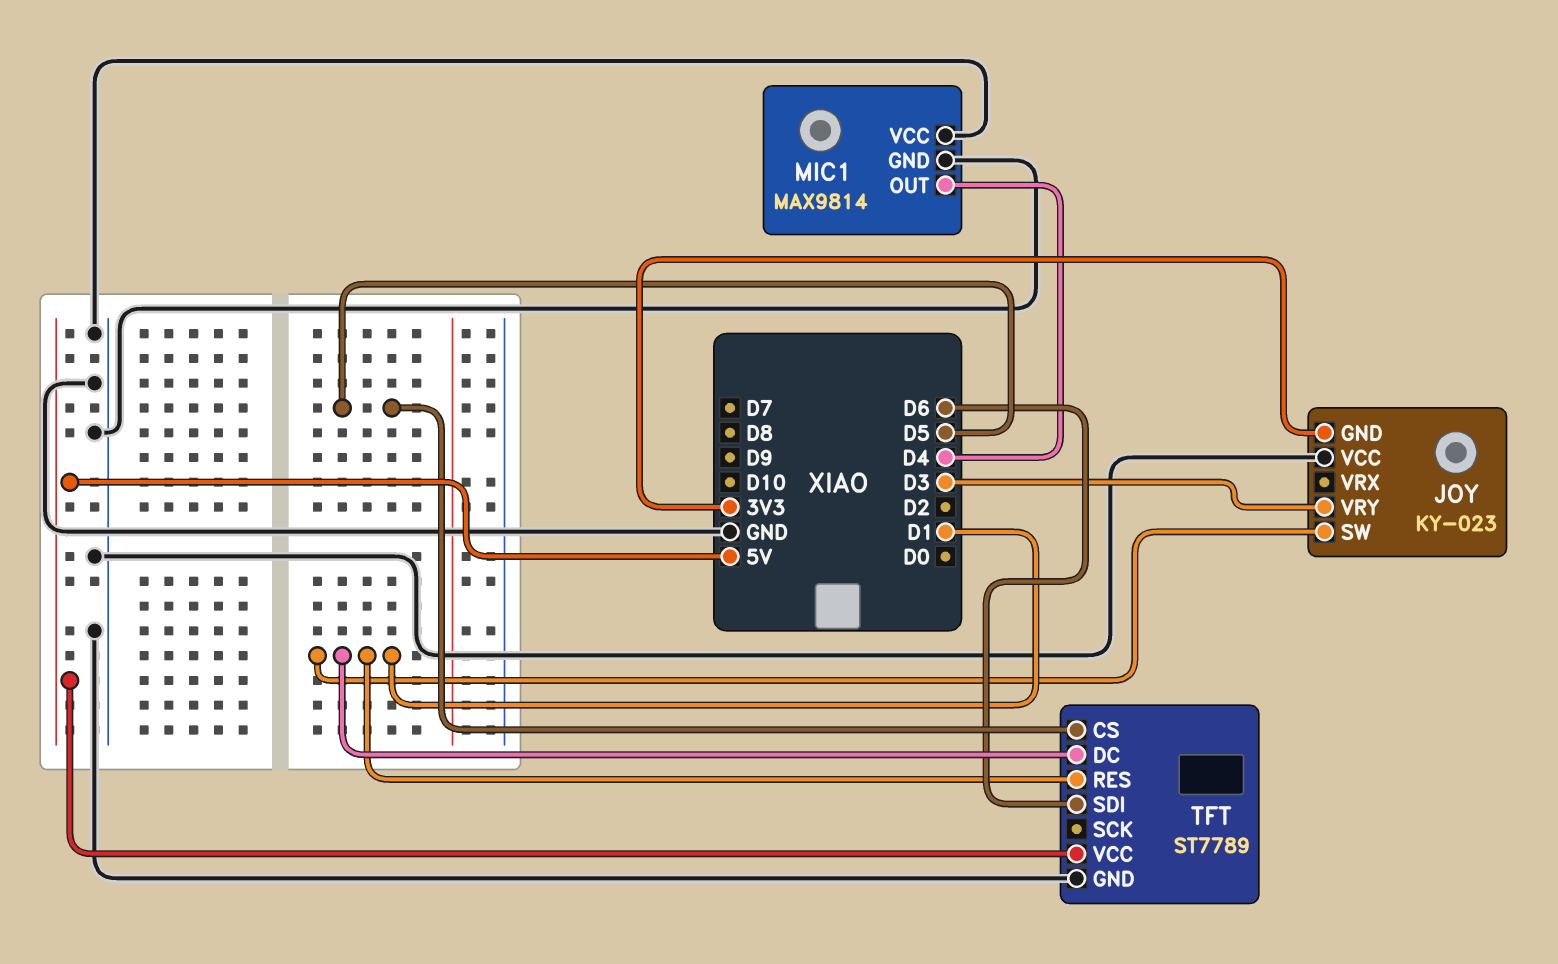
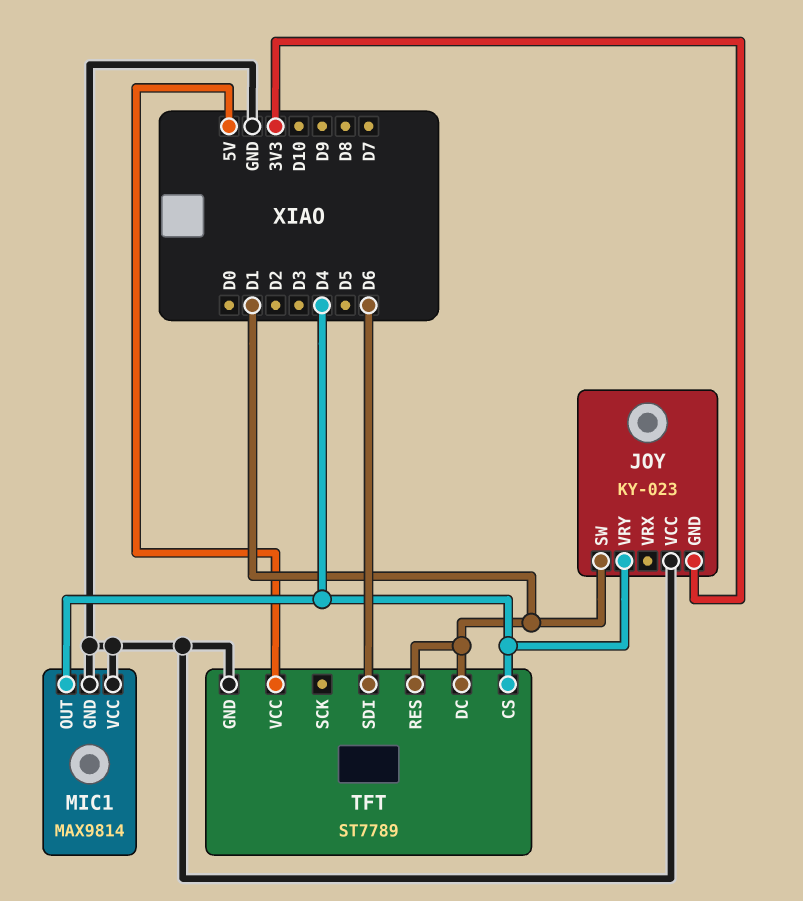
JOY pin VRY: D3 -> D4
TFT pin CS: D5 -> D4

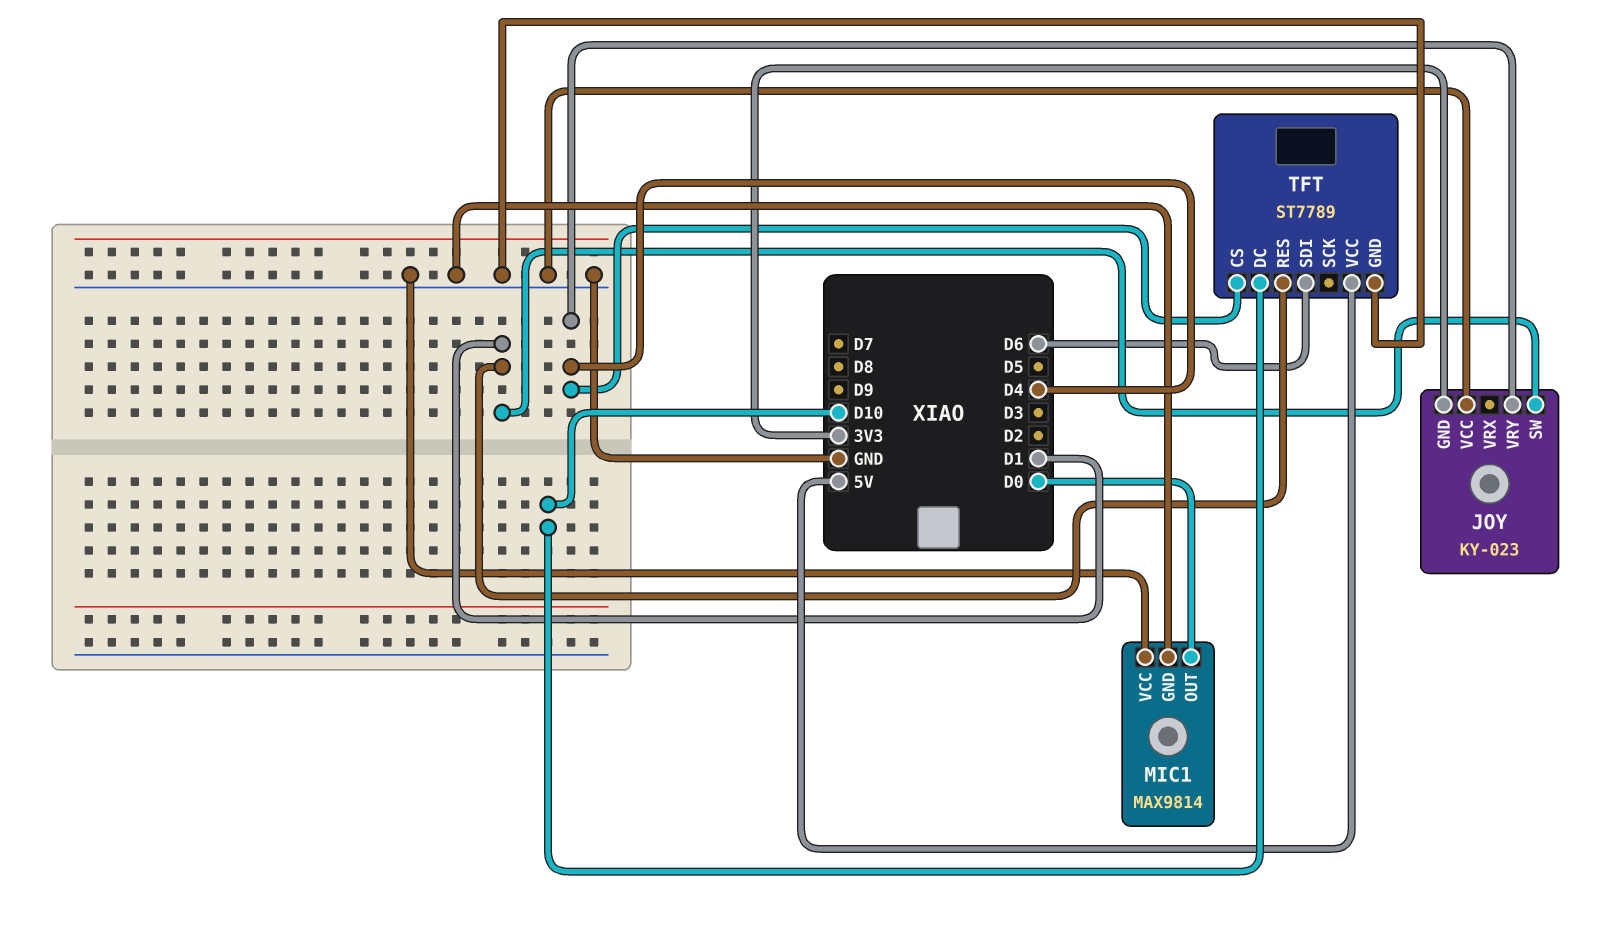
MIC1 pin OUT: D4 -> D0
TFT pin DC: D1 -> D10

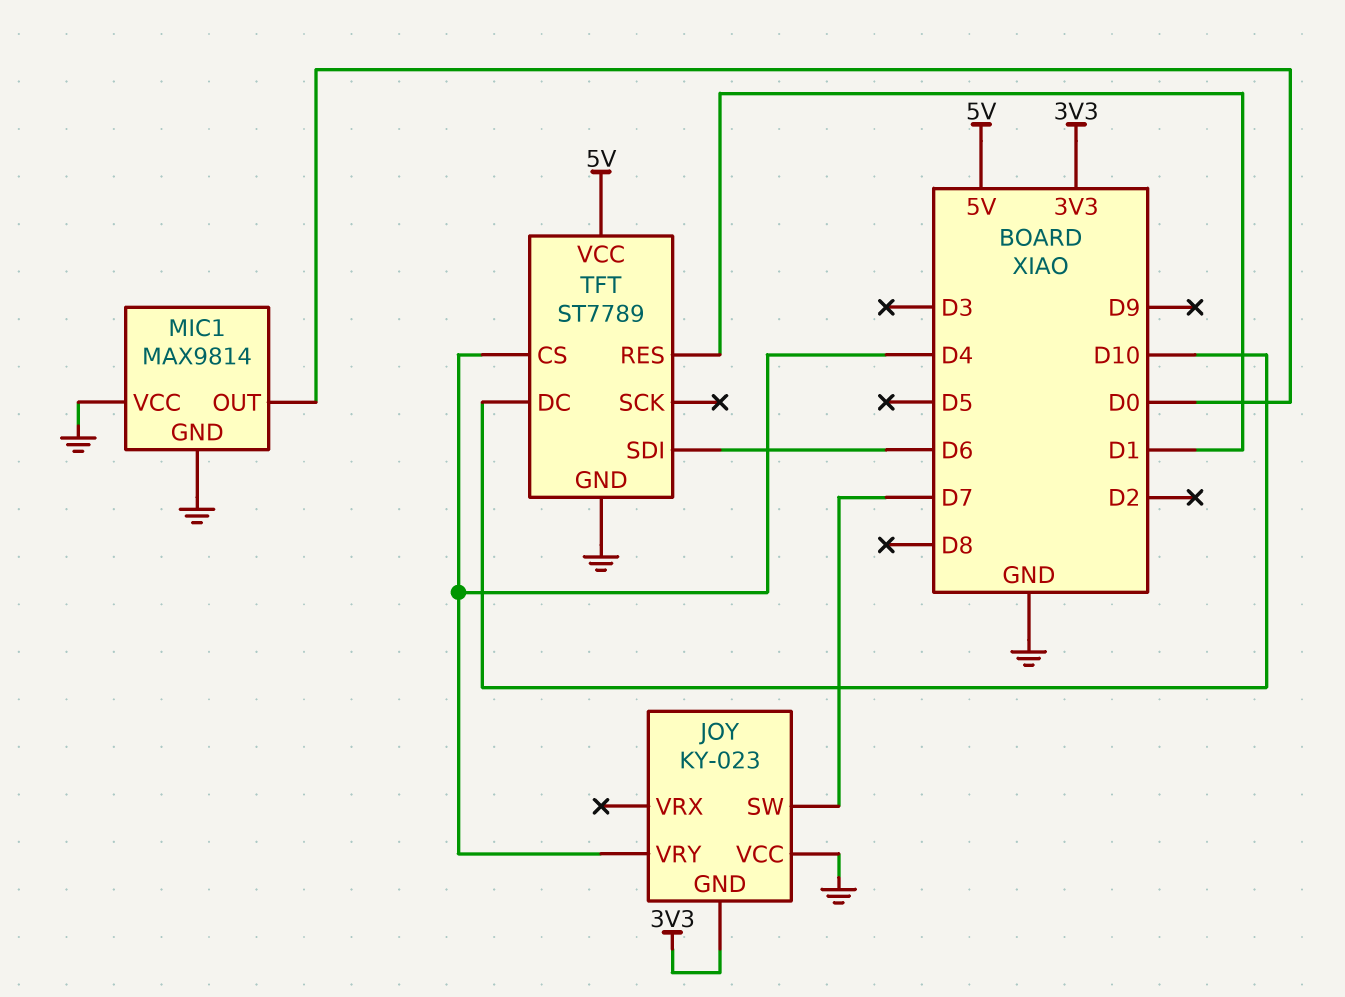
JOY pin SW: D1 -> D7

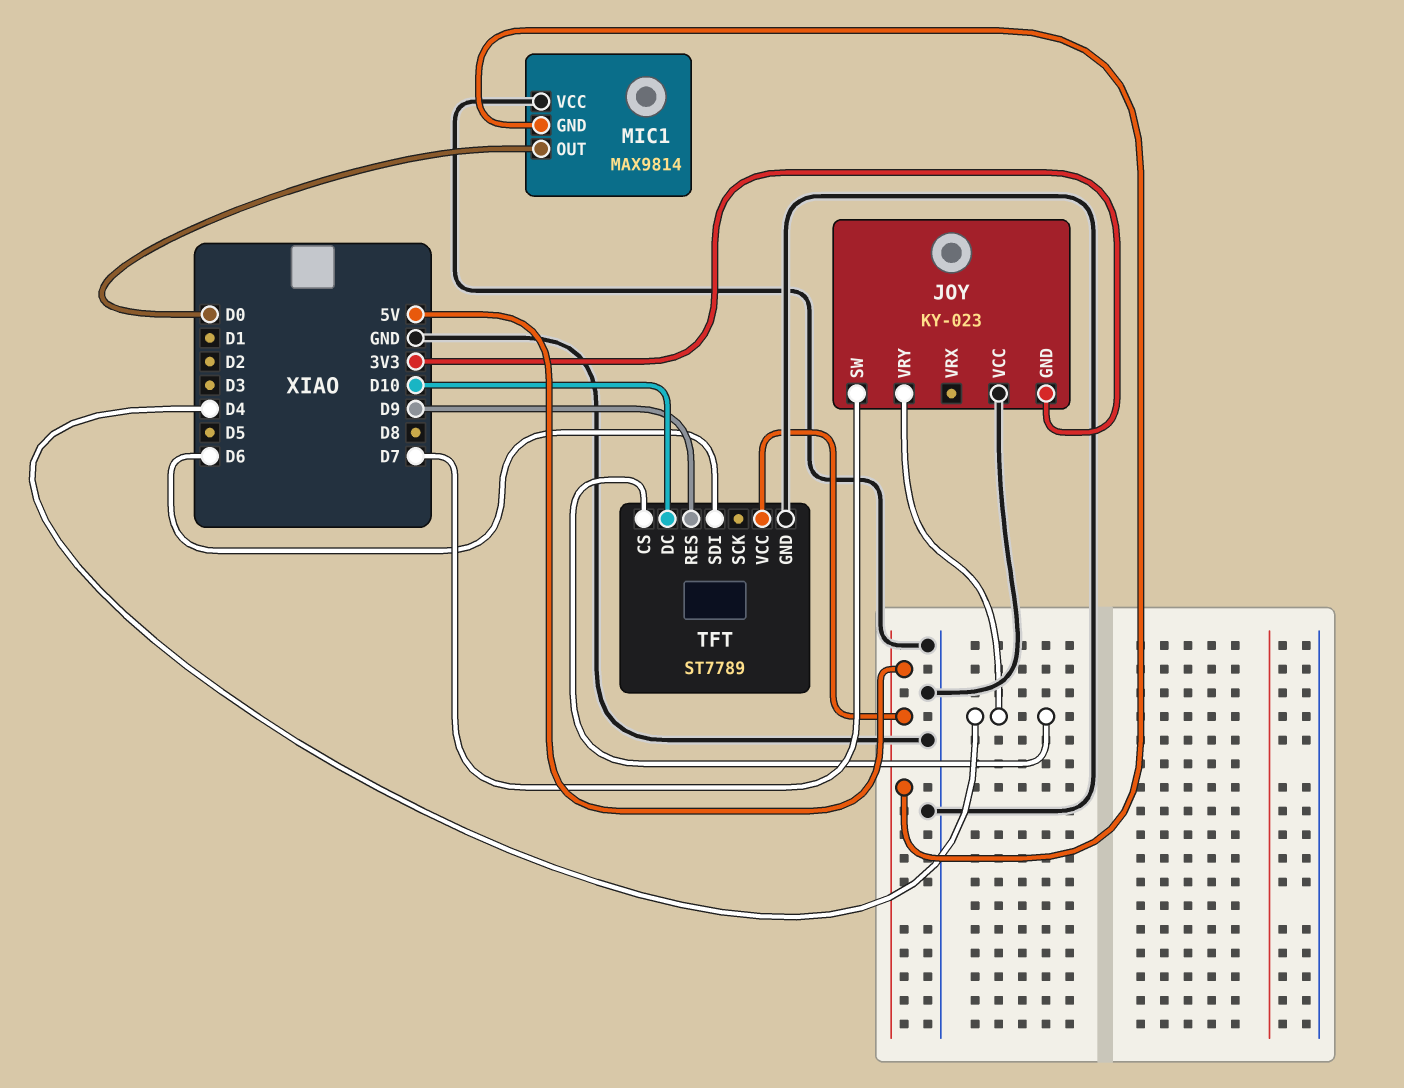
MIC1 pin GND: GND -> 5V
TFT pin RES: D1 -> D9

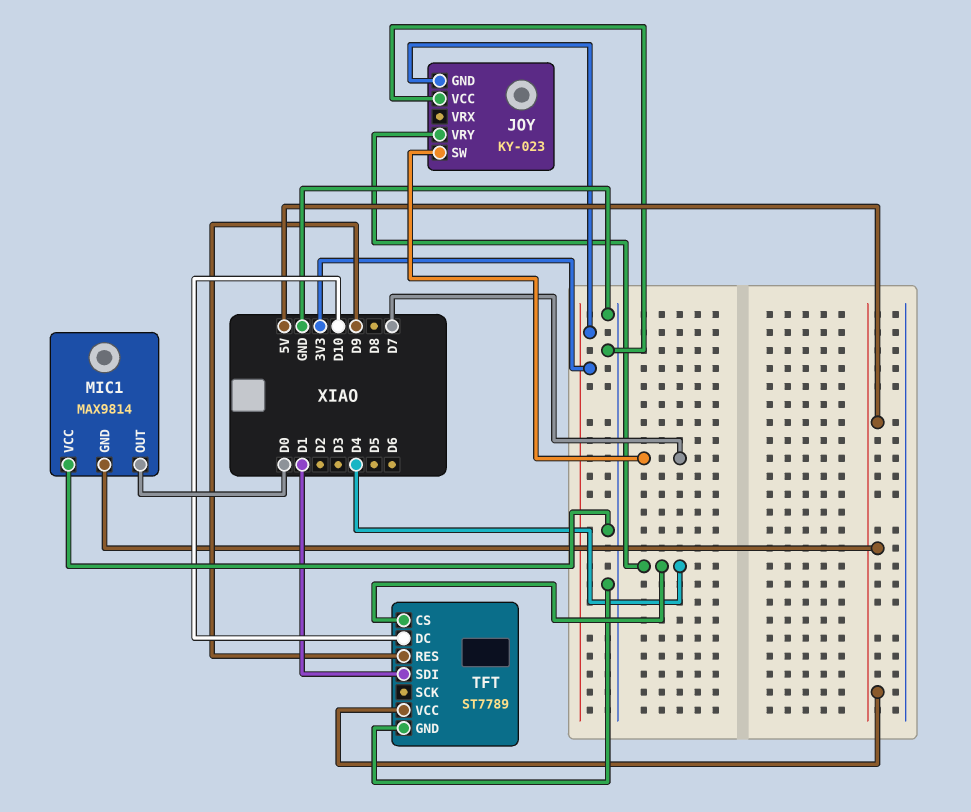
TFT pin SDI: D6 -> D1

